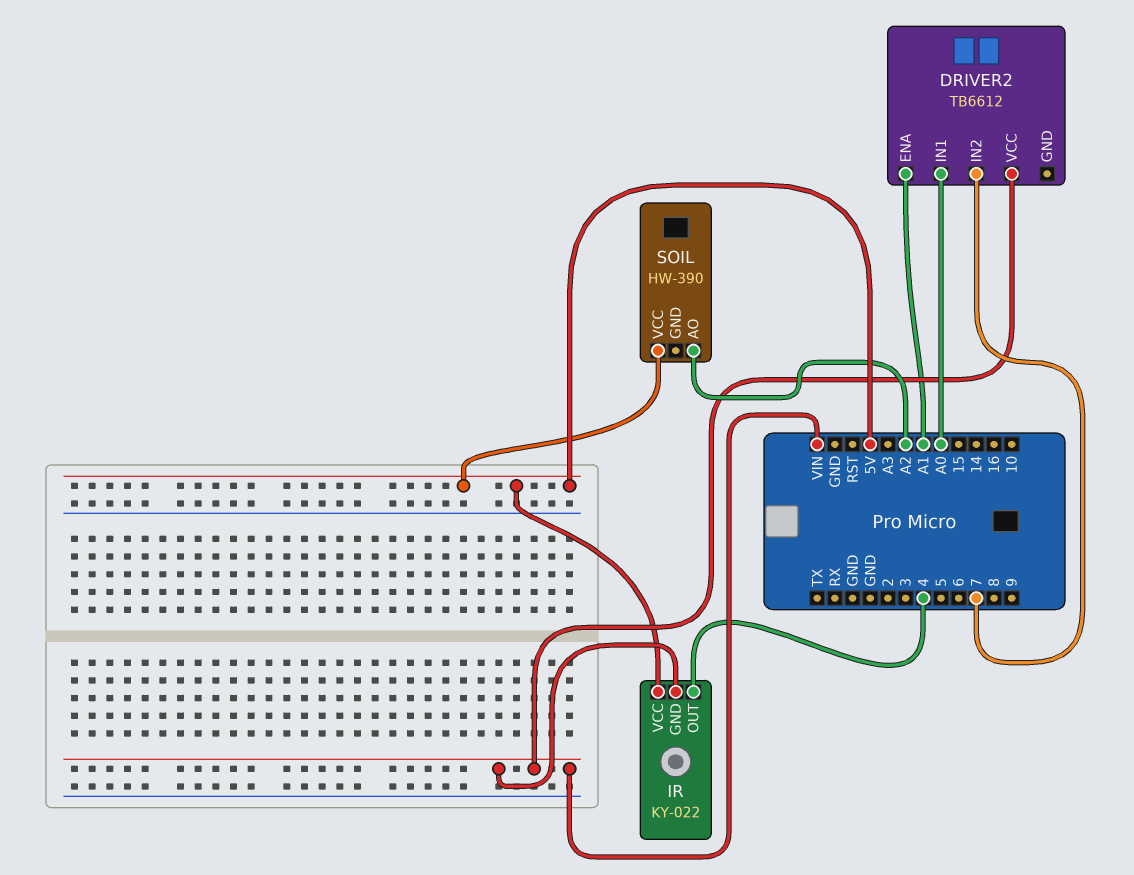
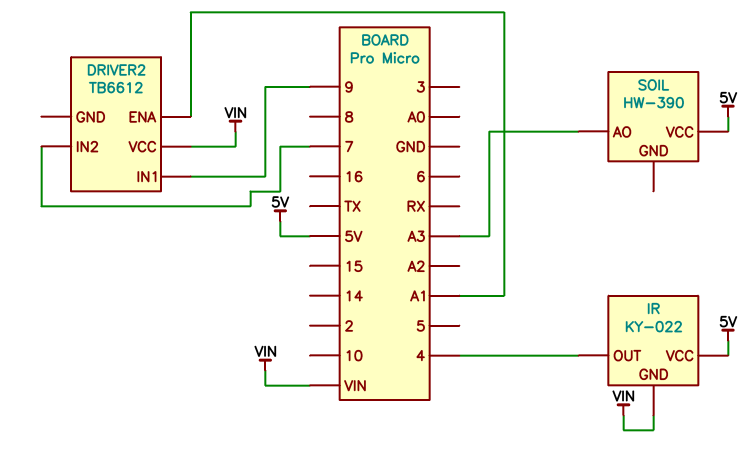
DRIVER2 pin IN1: A0 -> 9
SOIL pin AO: A2 -> A3

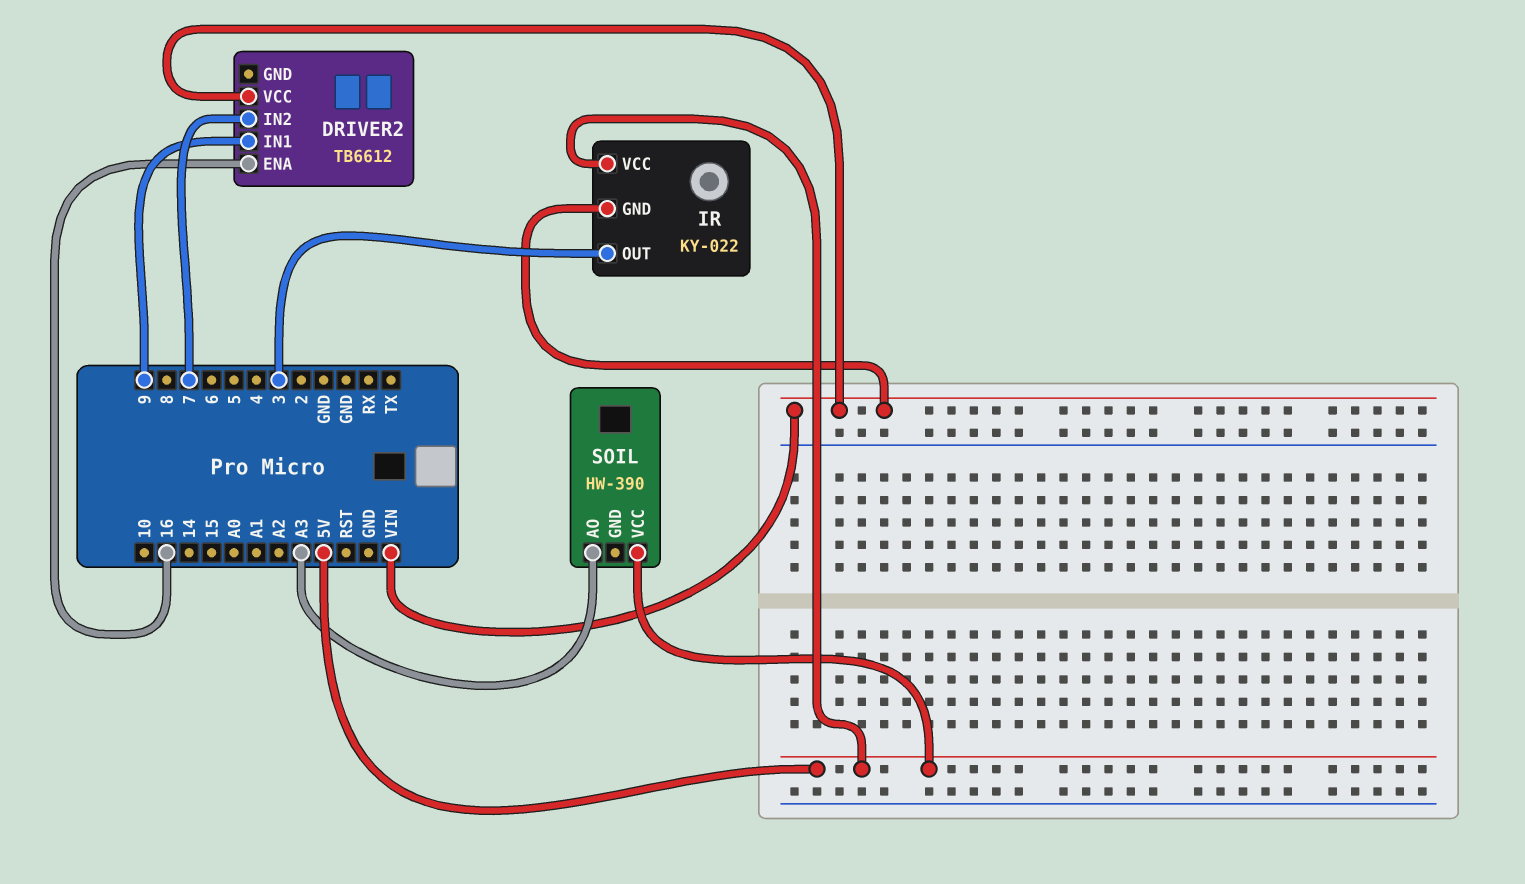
DRIVER2 pin ENA: A1 -> 16
IR pin OUT: 4 -> 3

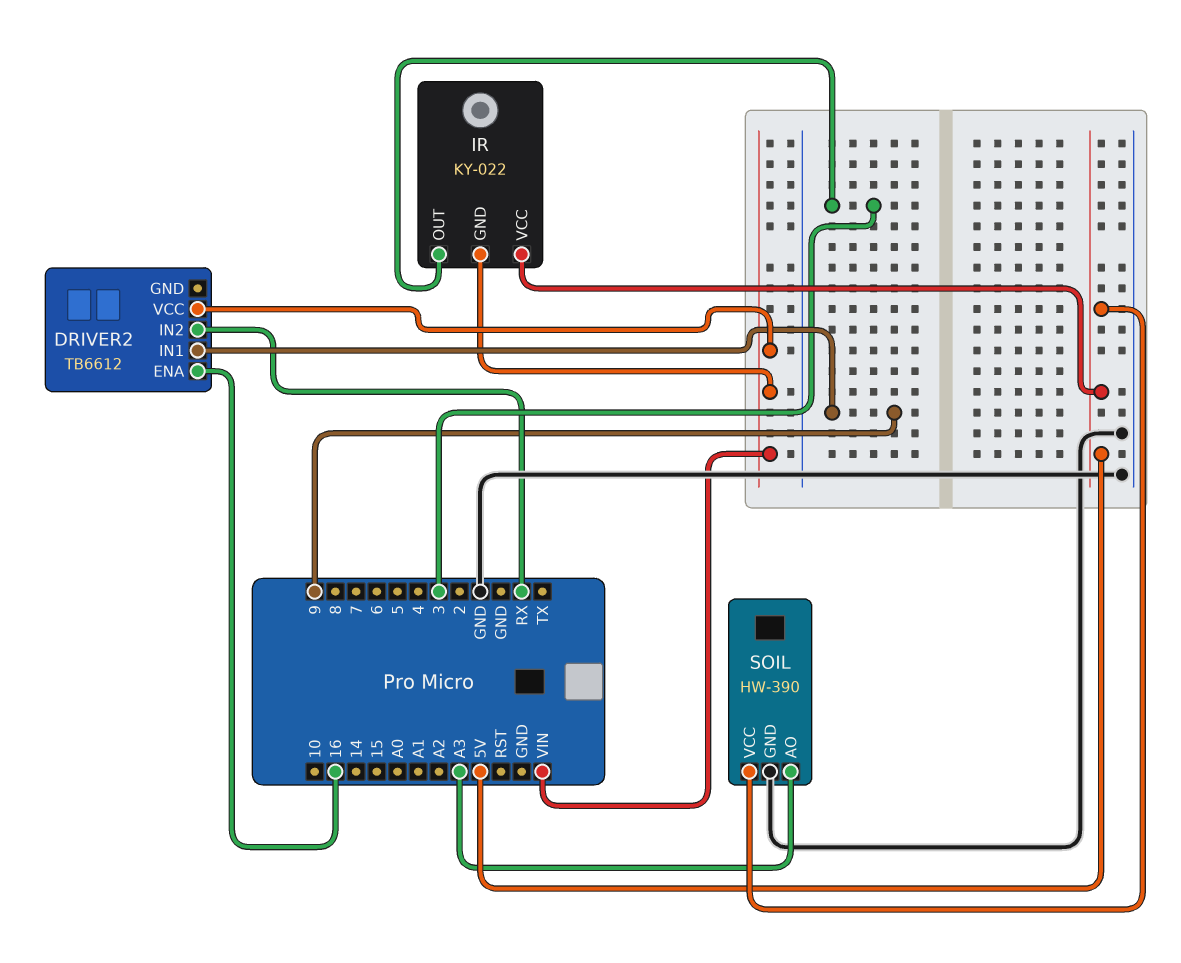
DRIVER2 pin IN2: 7 -> RX
SOIL pin GND: none -> GND

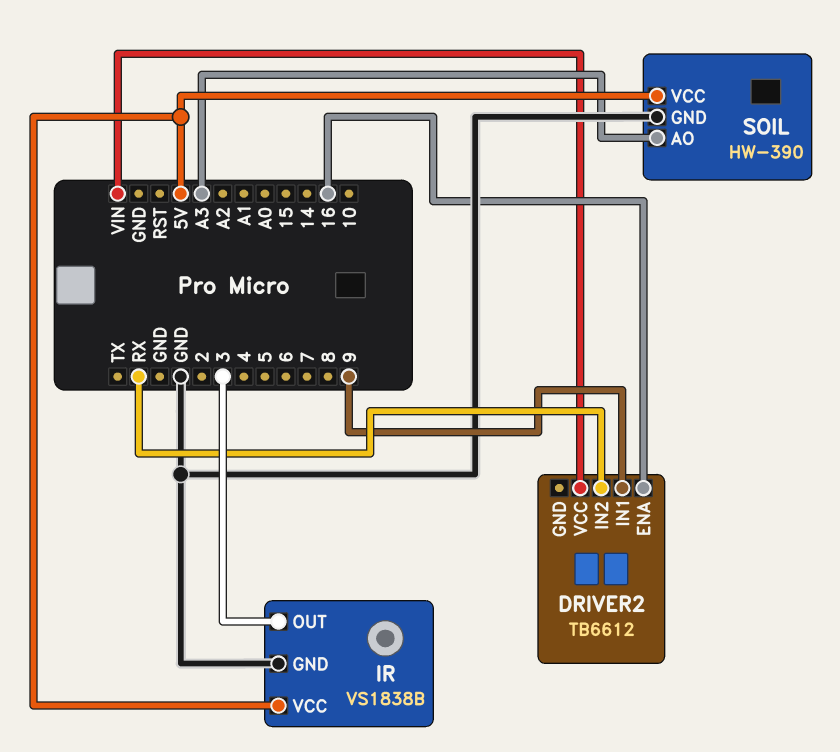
IR: KY-022 -> VS1838B
IR pin GND: VIN -> GND

